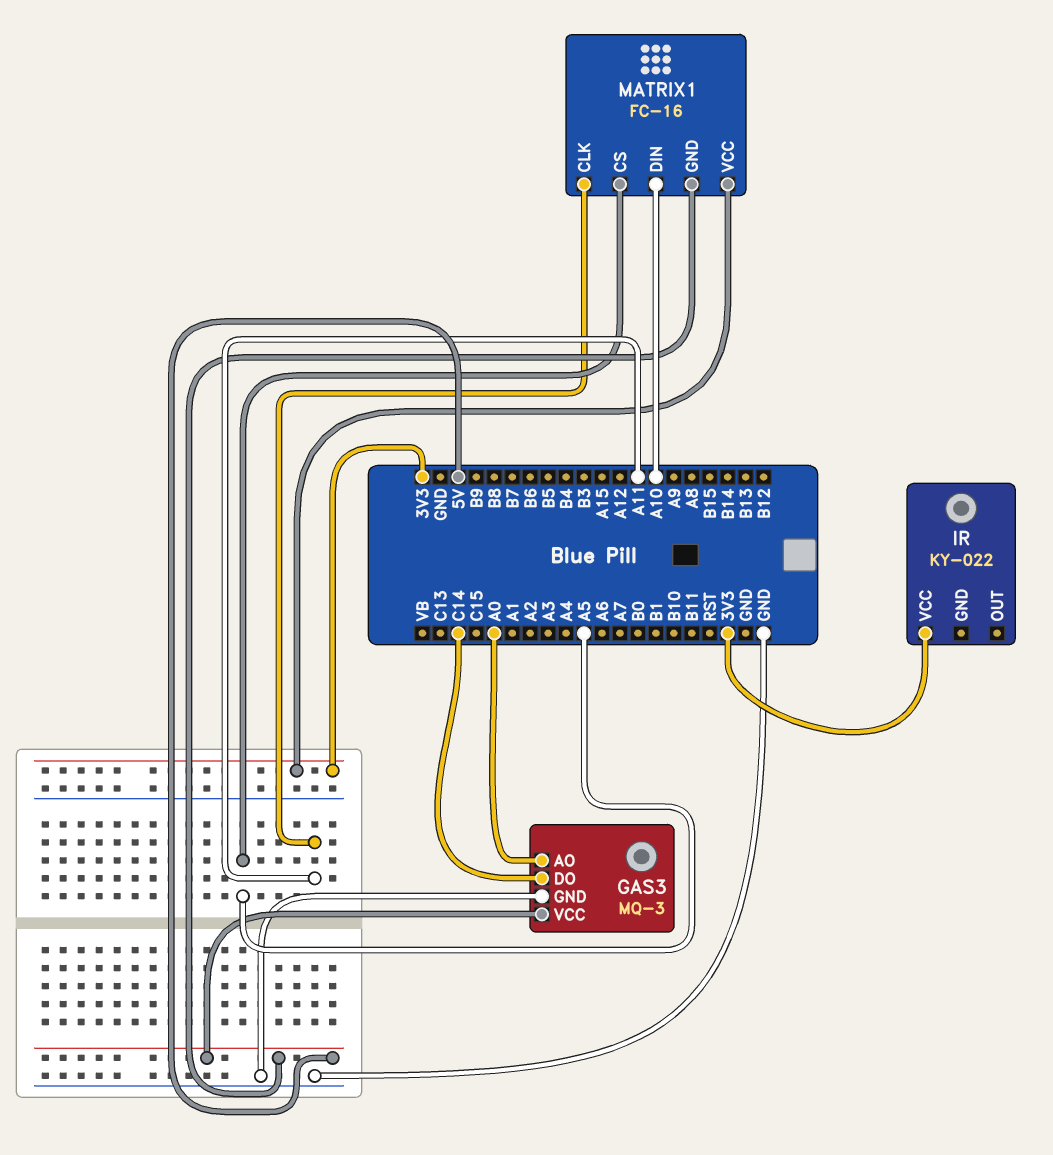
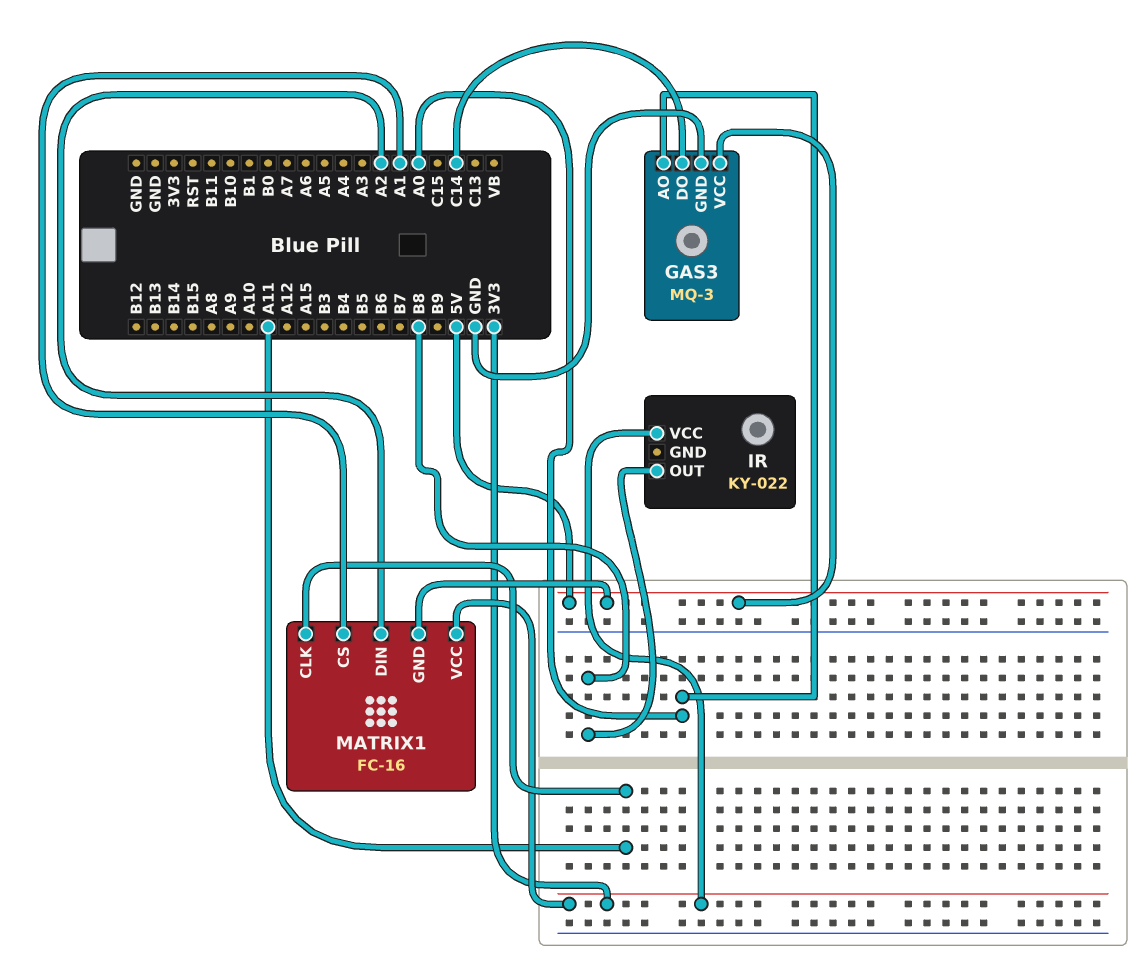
IR pin OUT: none -> B8
MATRIX1 pin CS: A5 -> A1
MATRIX1 pin DIN: A10 -> A2

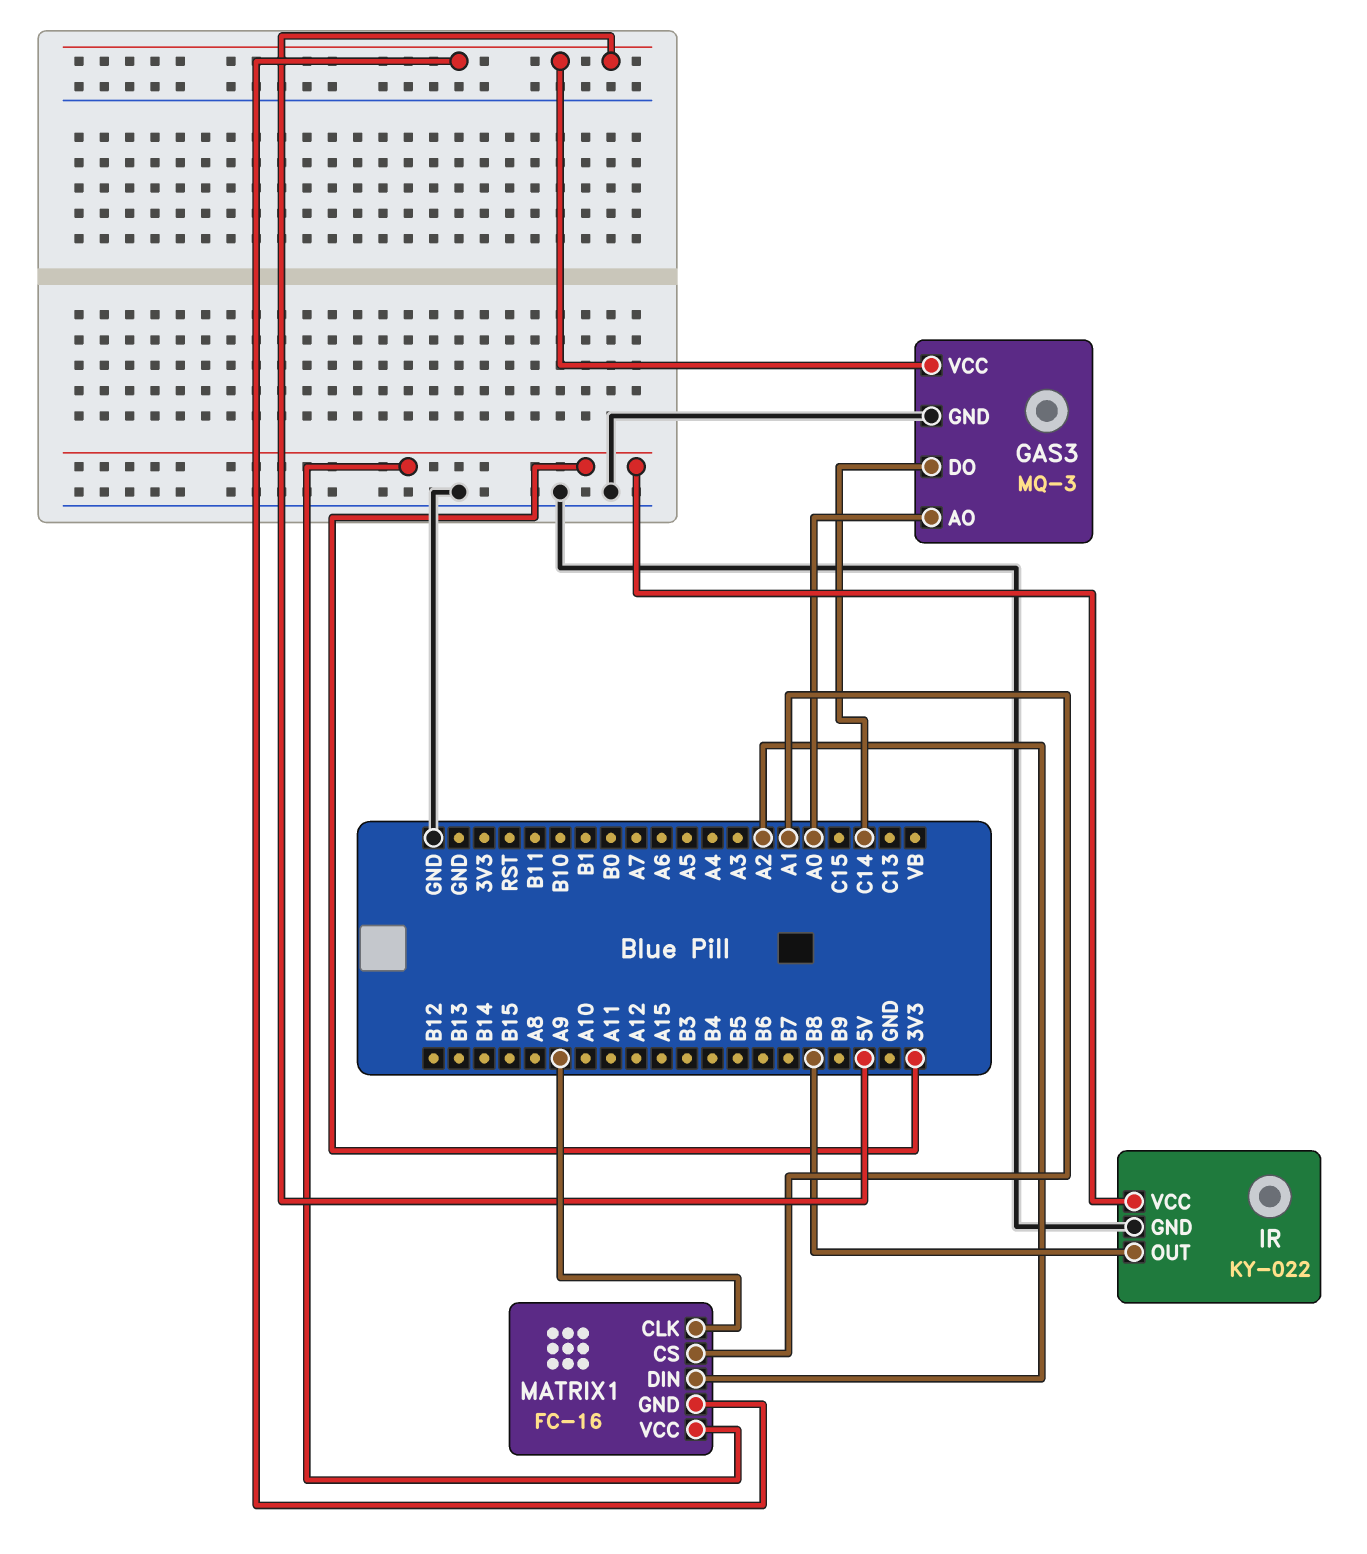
IR pin GND: none -> GND
MATRIX1 pin CLK: A11 -> A9

